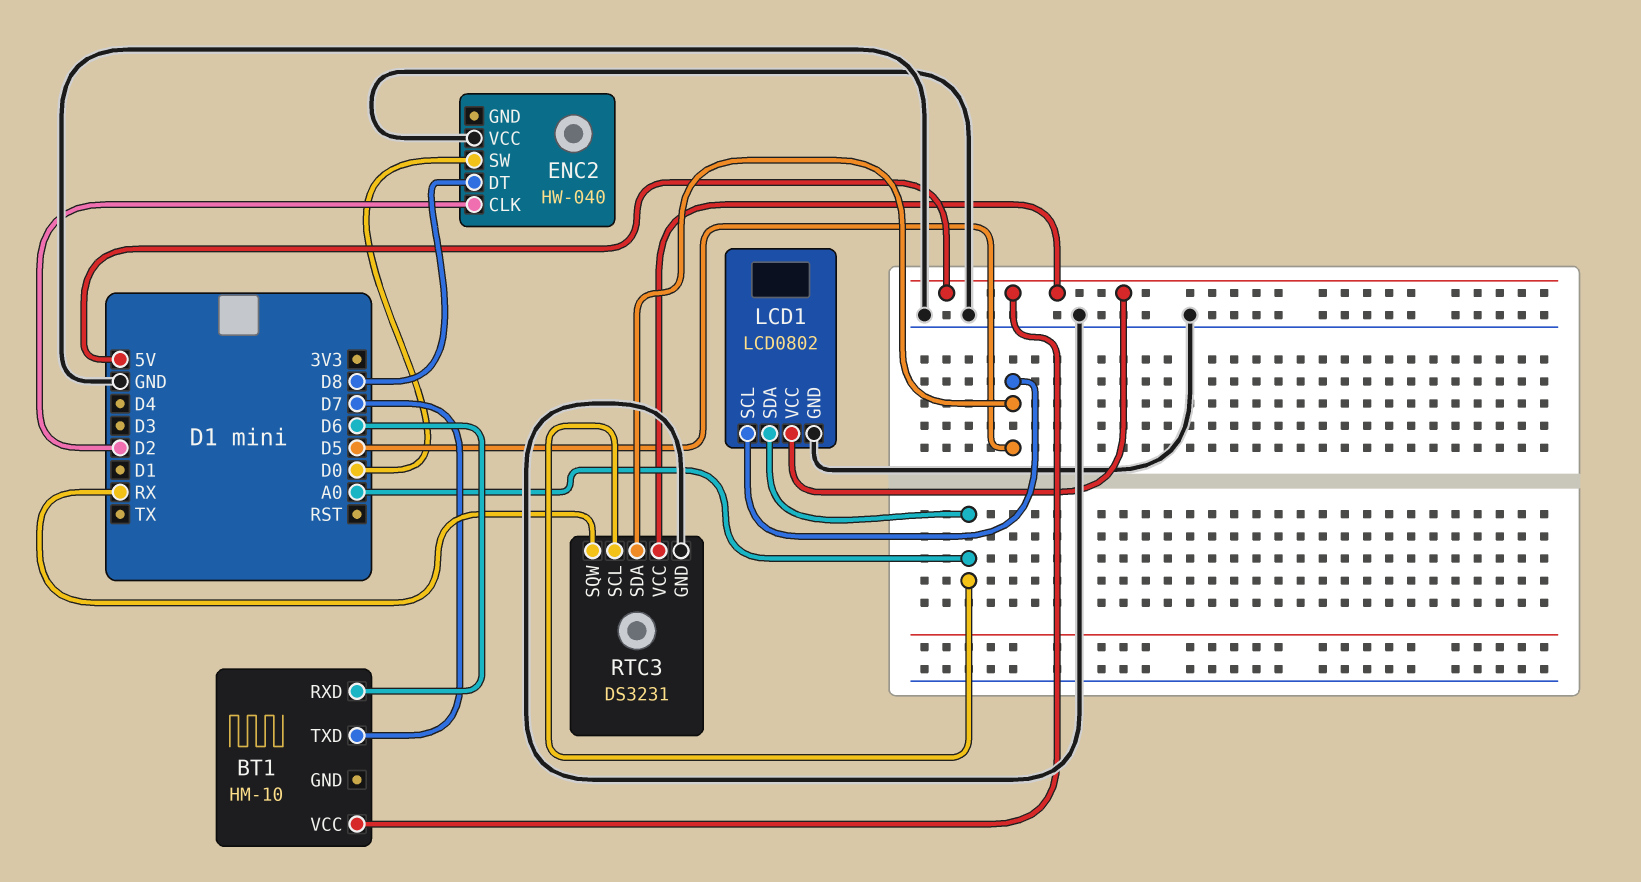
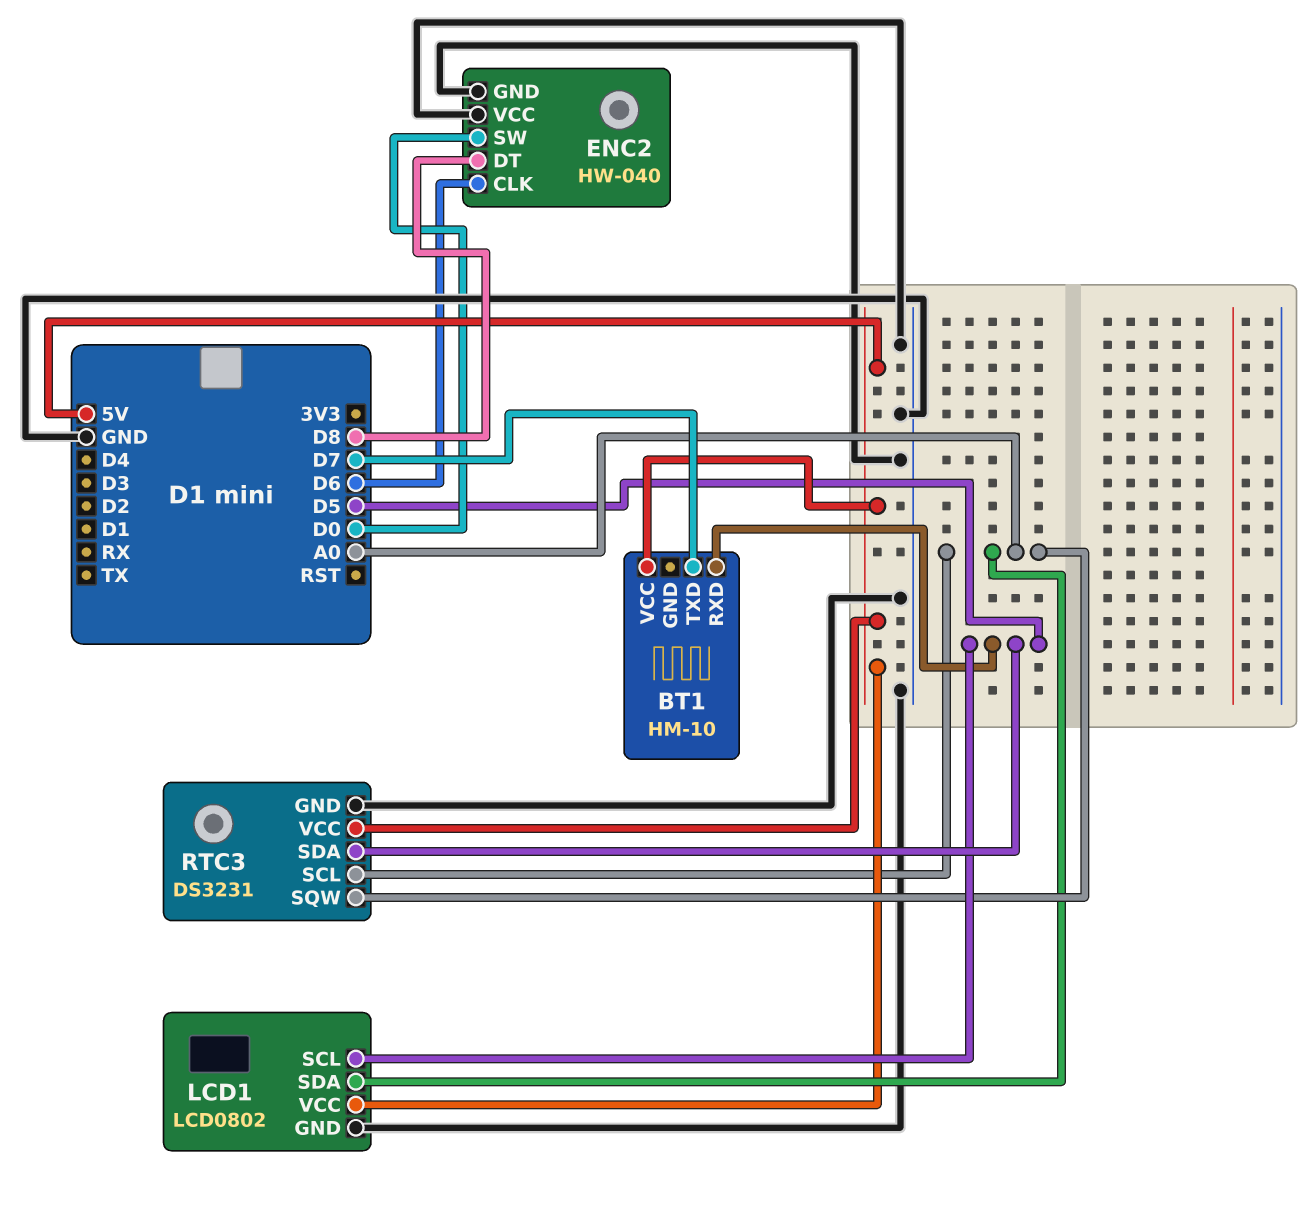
BT1 pin RXD: D6 -> D5
ENC2 pin CLK: D2 -> D6
ENC2 pin GND: none -> GND
RTC3 pin SQW: RX -> A0

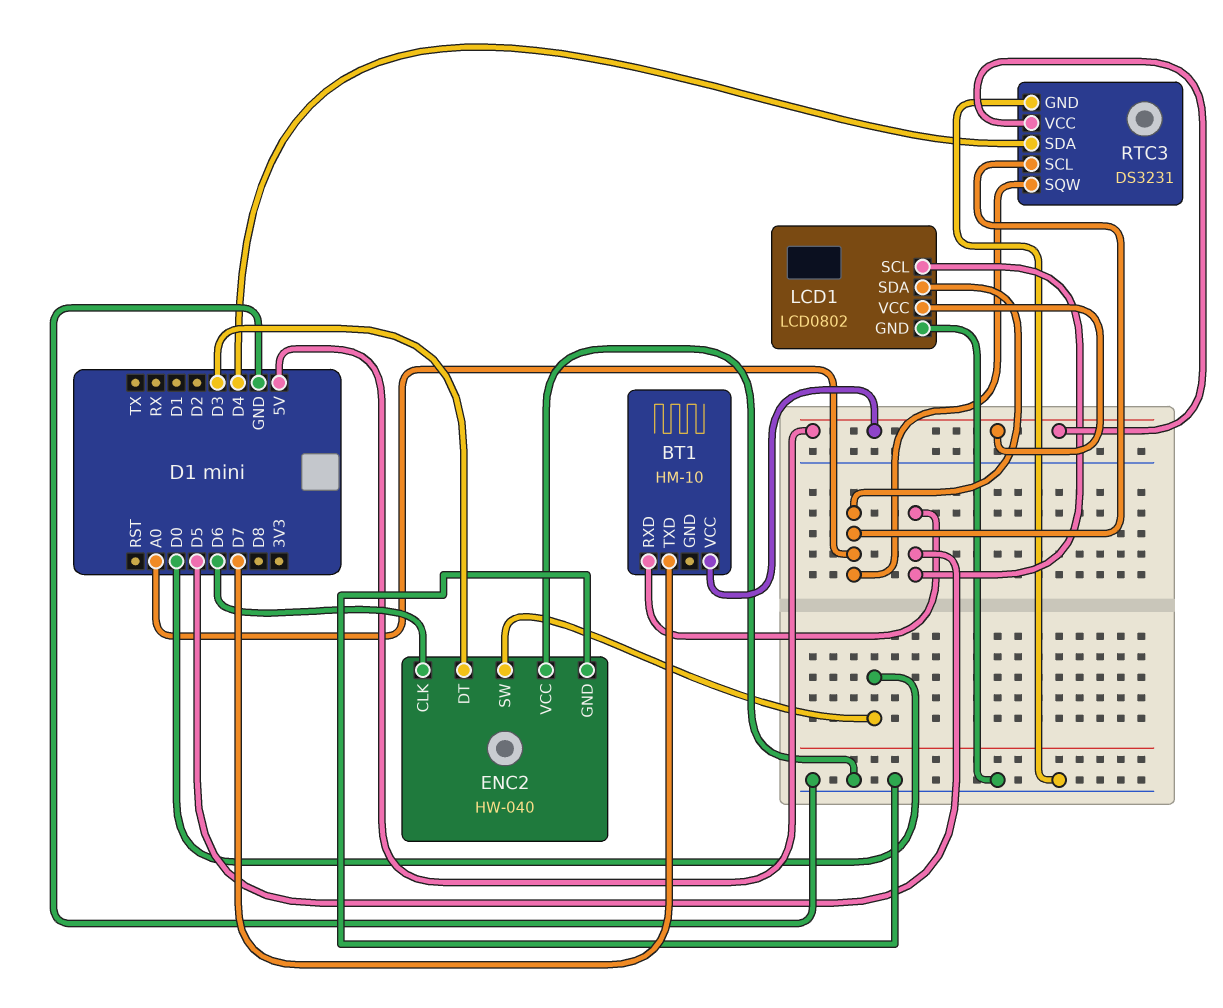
ENC2 pin DT: D8 -> D3
RTC3 pin SDA: D5 -> D4

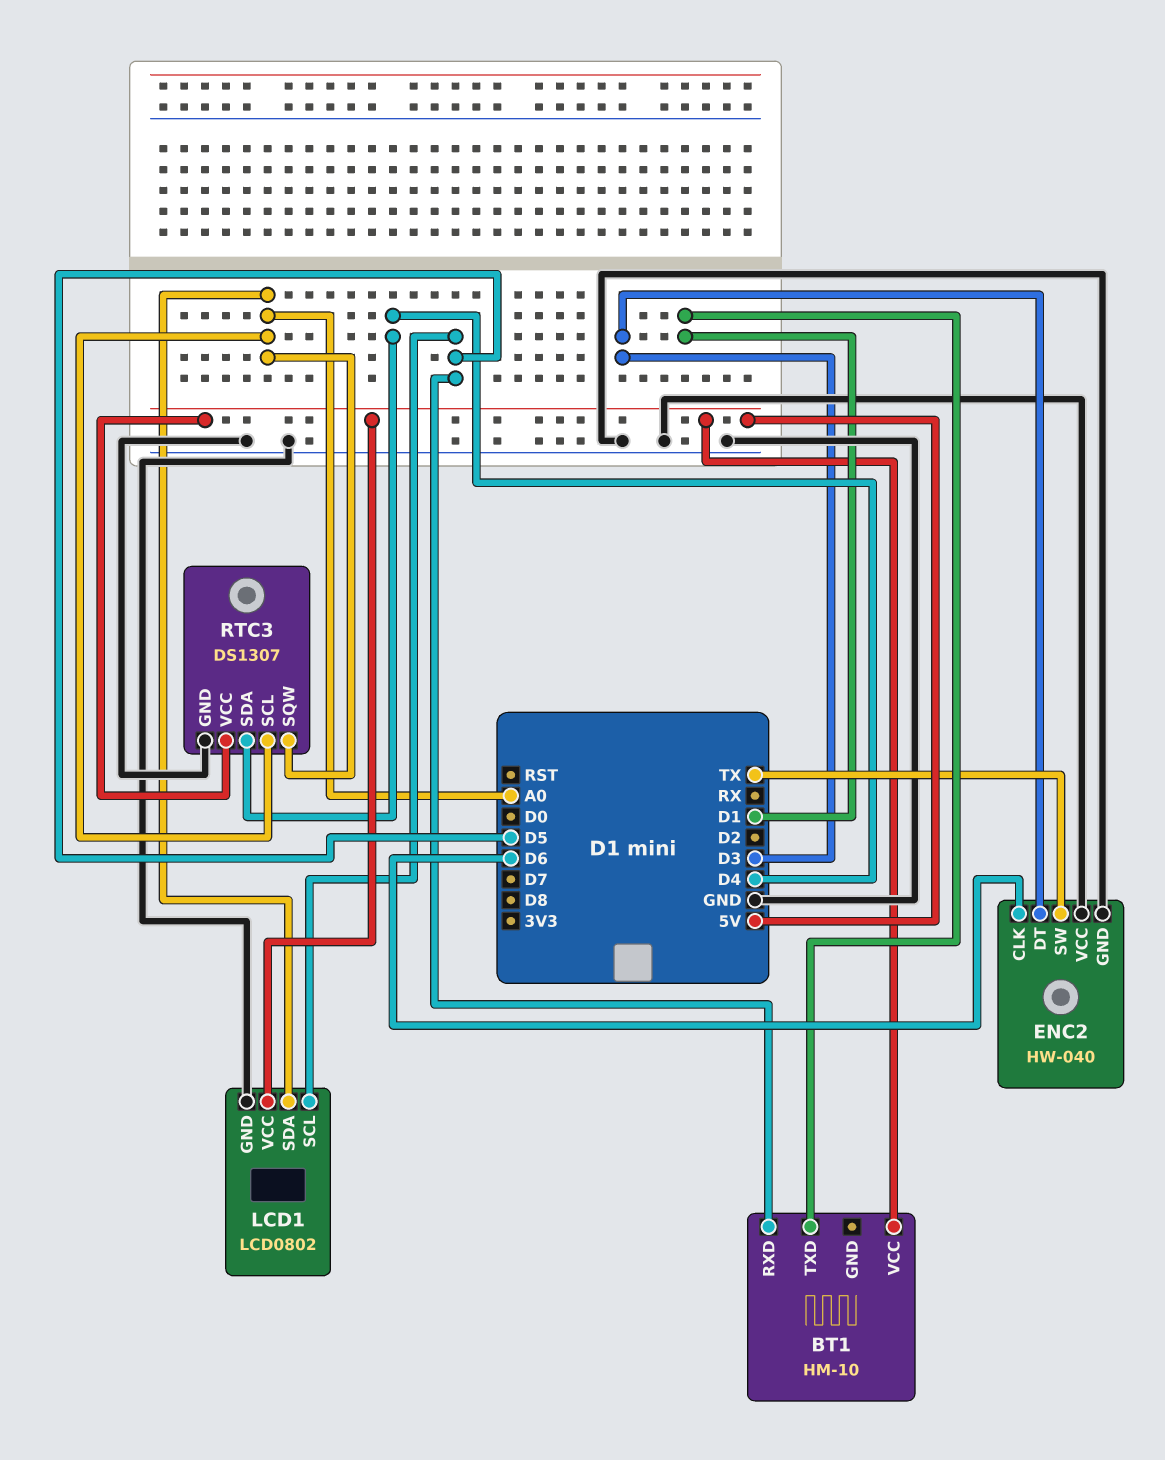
BT1 pin TXD: D7 -> D1
ENC2 pin SW: D0 -> TX
RTC3: DS3231 -> DS1307

